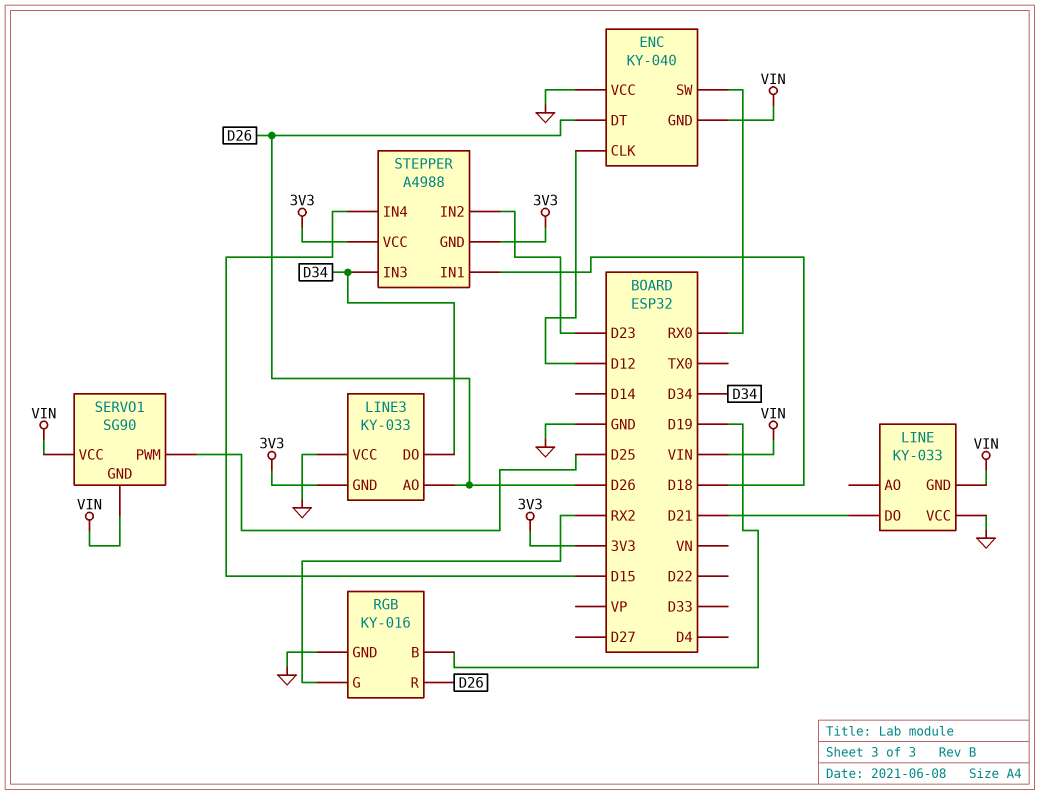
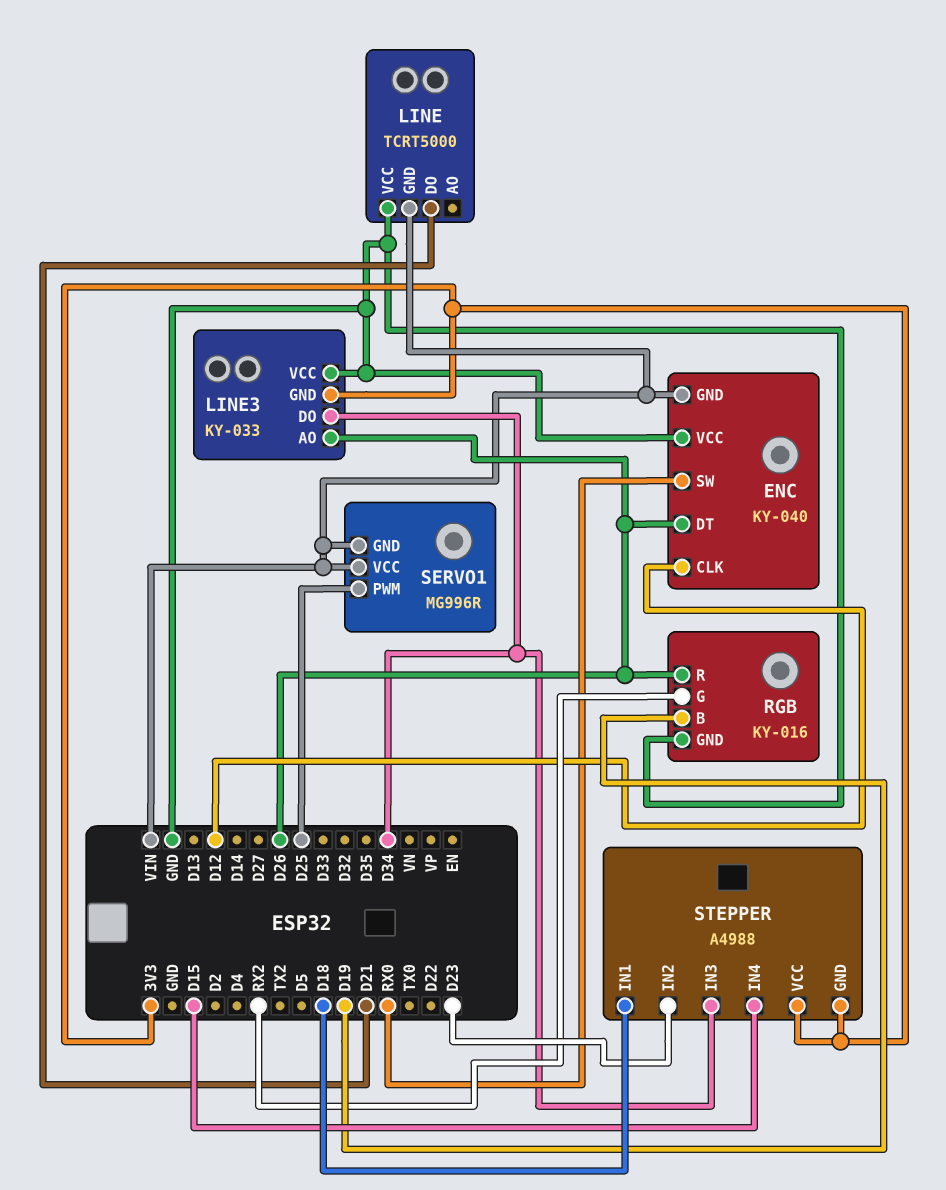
LINE: KY-033 -> TCRT5000
SERVO1: SG90 -> MG996R

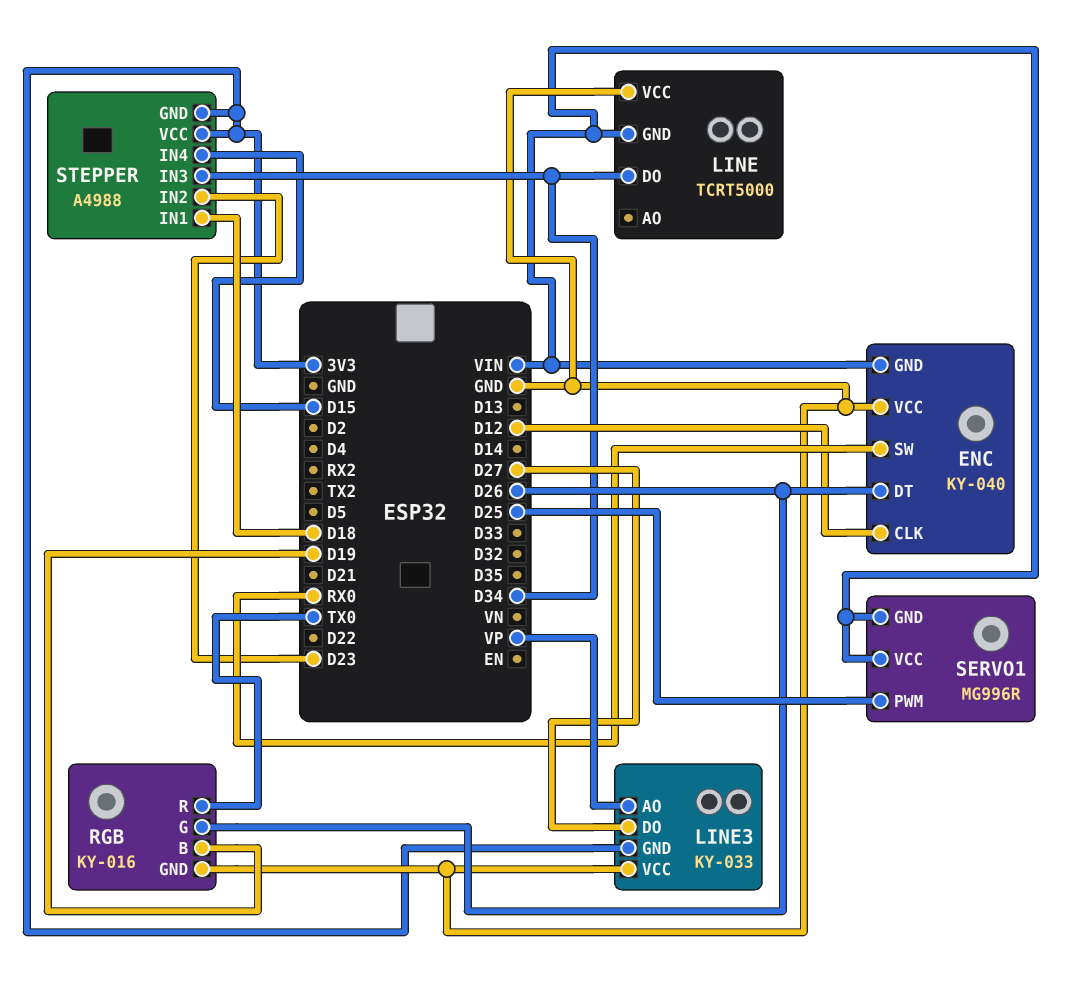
LINE pin DO: D21 -> D34
LINE3 pin AO: D26 -> VP
LINE3 pin DO: D34 -> D27
RGB pin G: RX2 -> D26
RGB pin R: D26 -> TX0

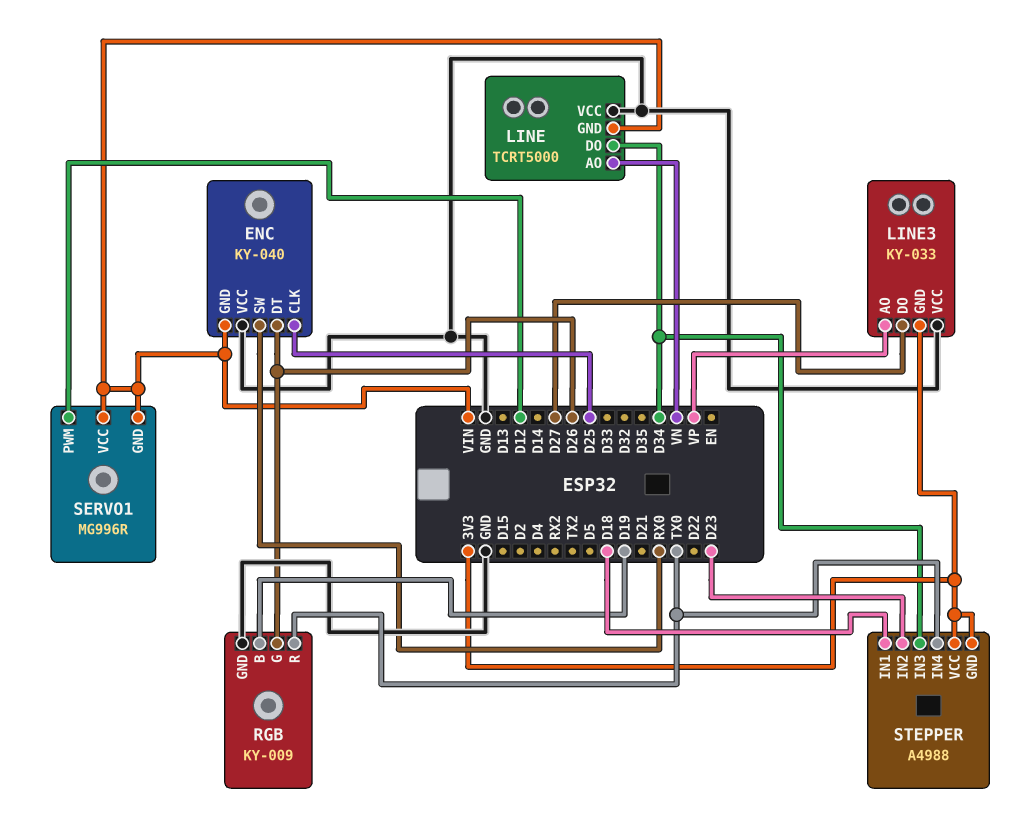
ENC pin CLK: D12 -> D25
LINE pin AO: none -> VN
RGB: KY-016 -> KY-009
SERVO1 pin PWM: D25 -> D12
STEPPER pin IN4: D15 -> TX0

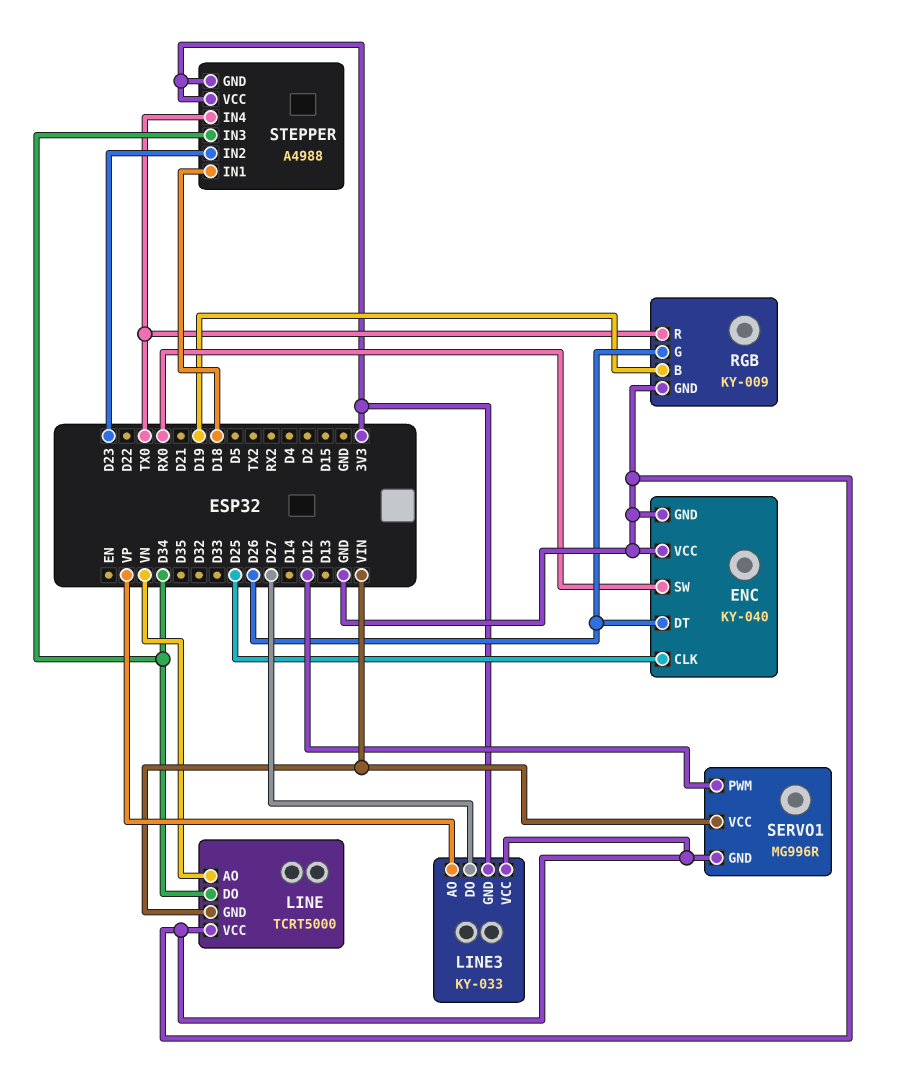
ENC pin GND: VIN -> GND
SERVO1 pin GND: VIN -> GND

